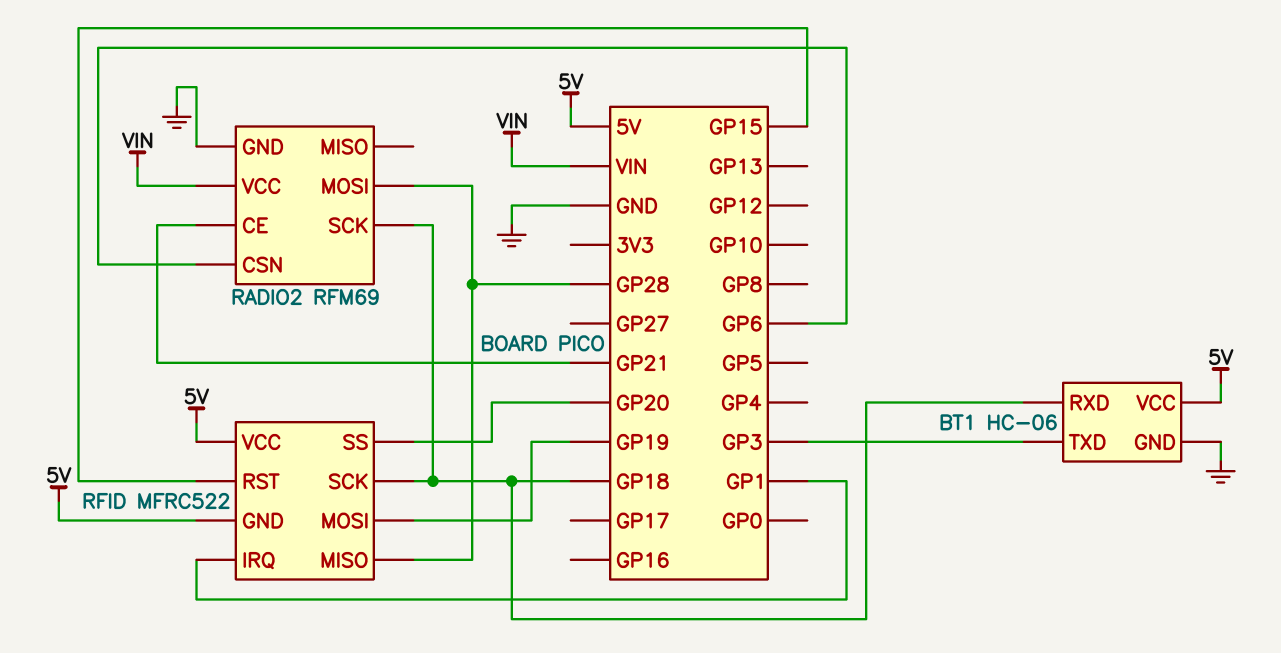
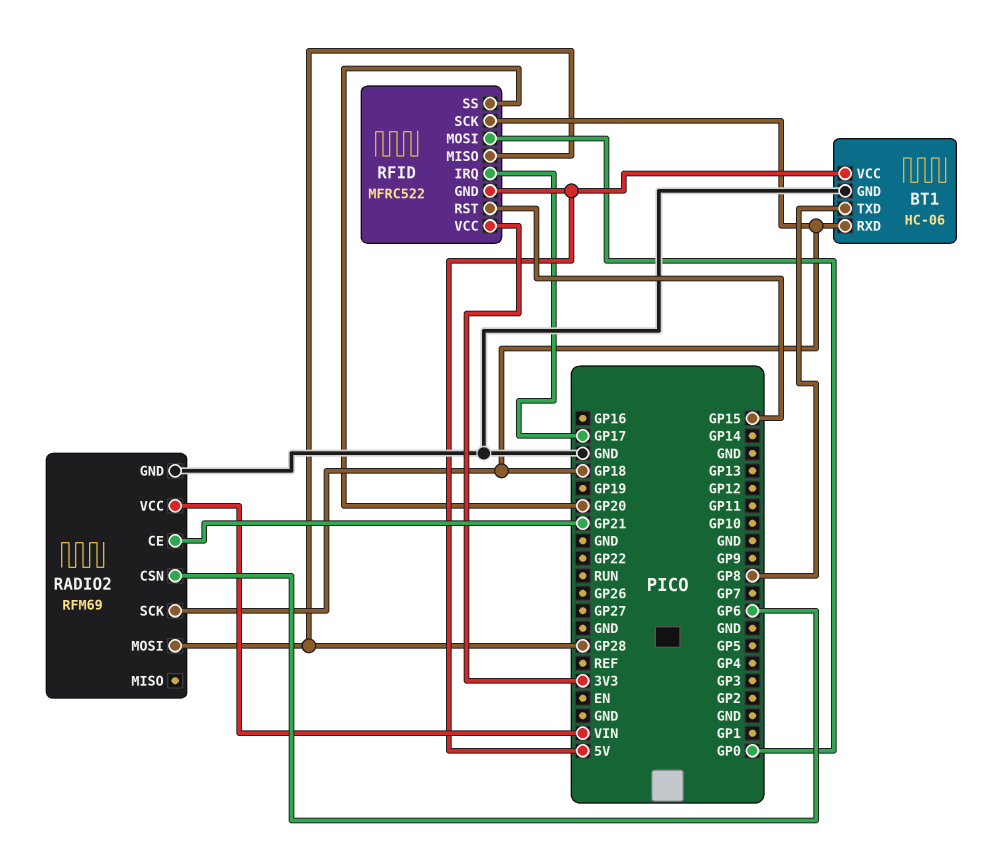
BT1 pin TXD: GP3 -> GP8
RFID pin IRQ: GP1 -> GP17
RFID pin MOSI: GP19 -> GP0
RFID pin VCC: 5V -> 3V3

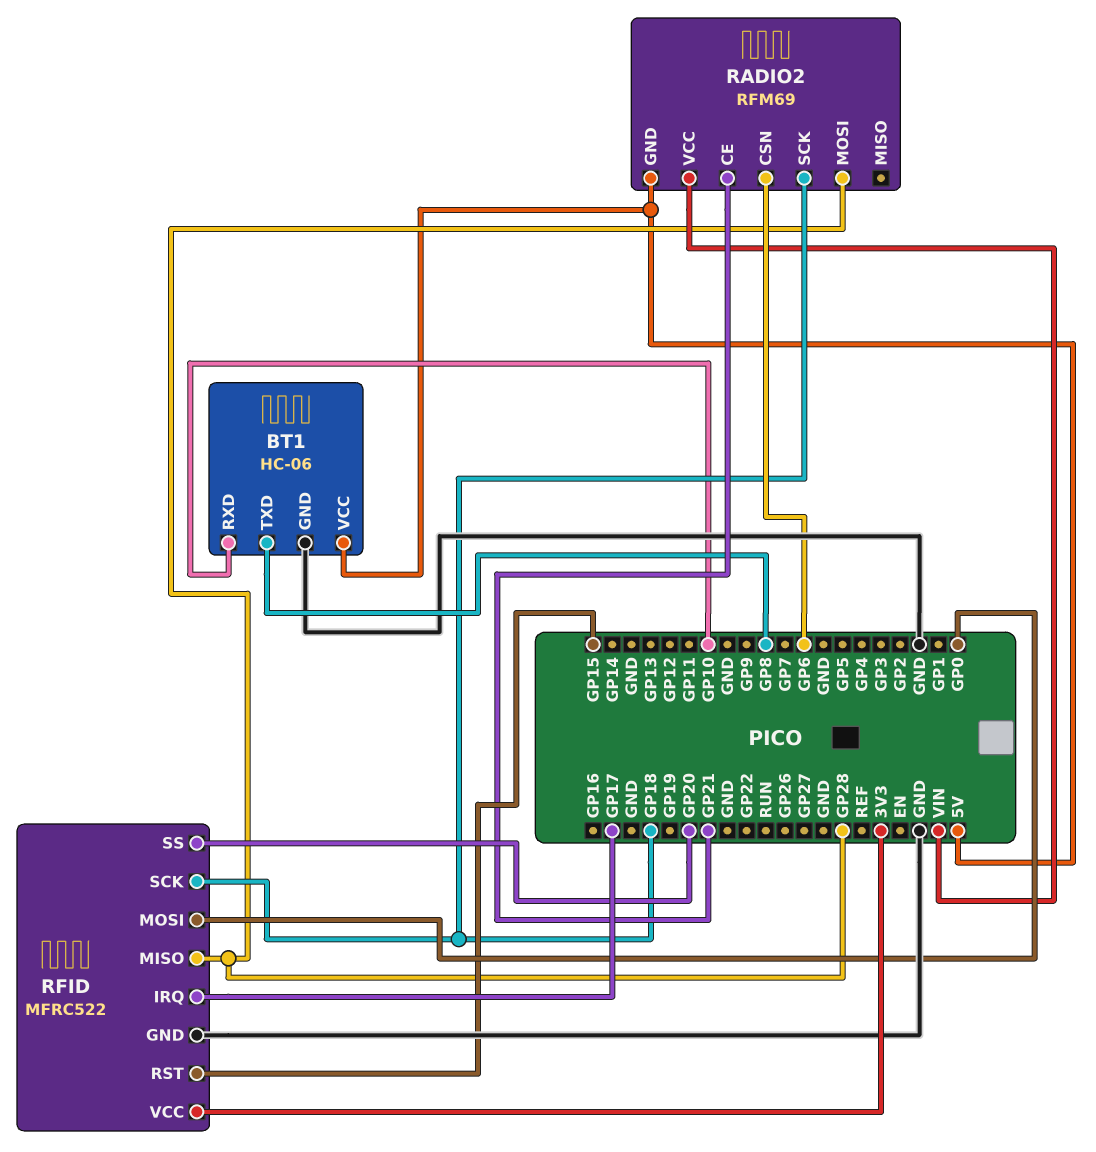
BT1 pin RXD: GP18 -> GP10
RADIO2 pin GND: GND -> 5V
RFID pin GND: 5V -> GND

